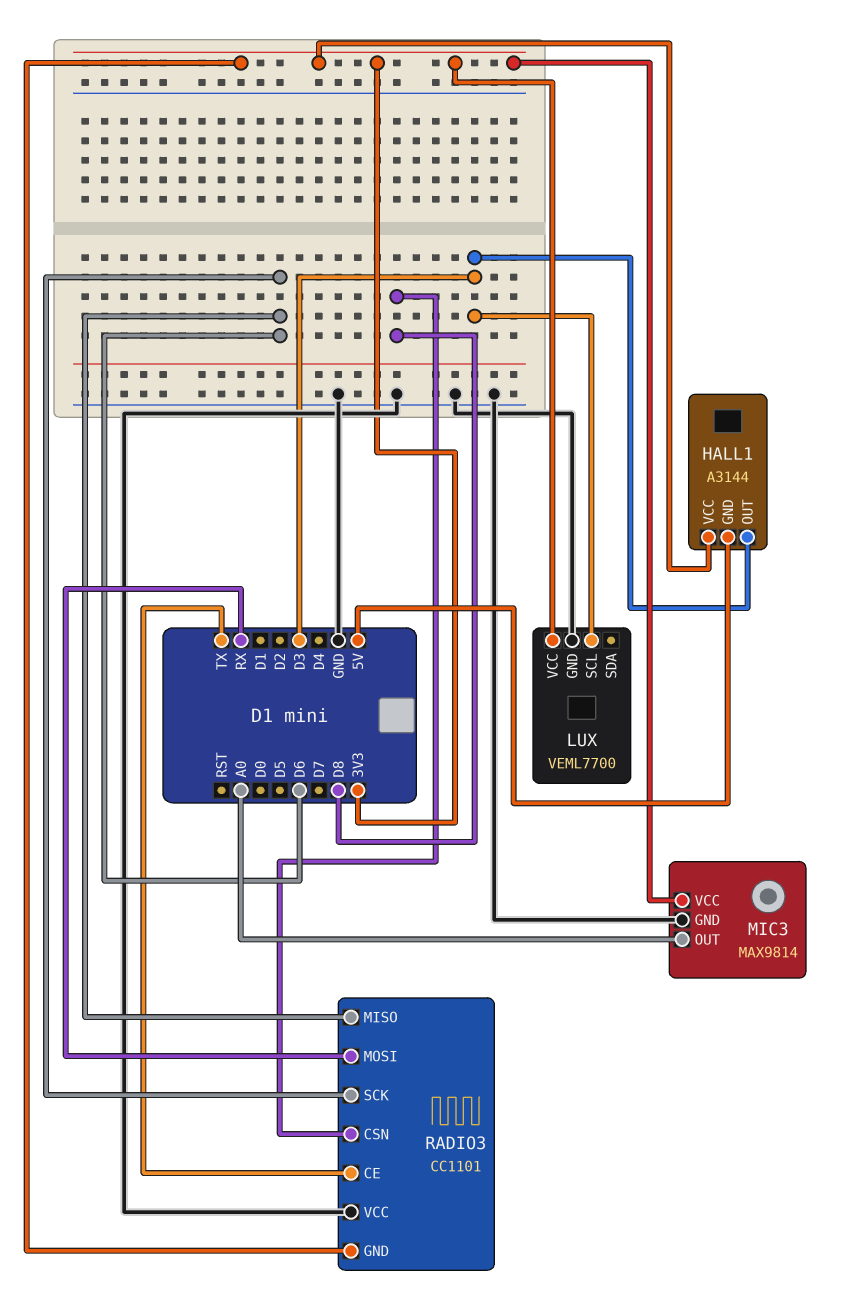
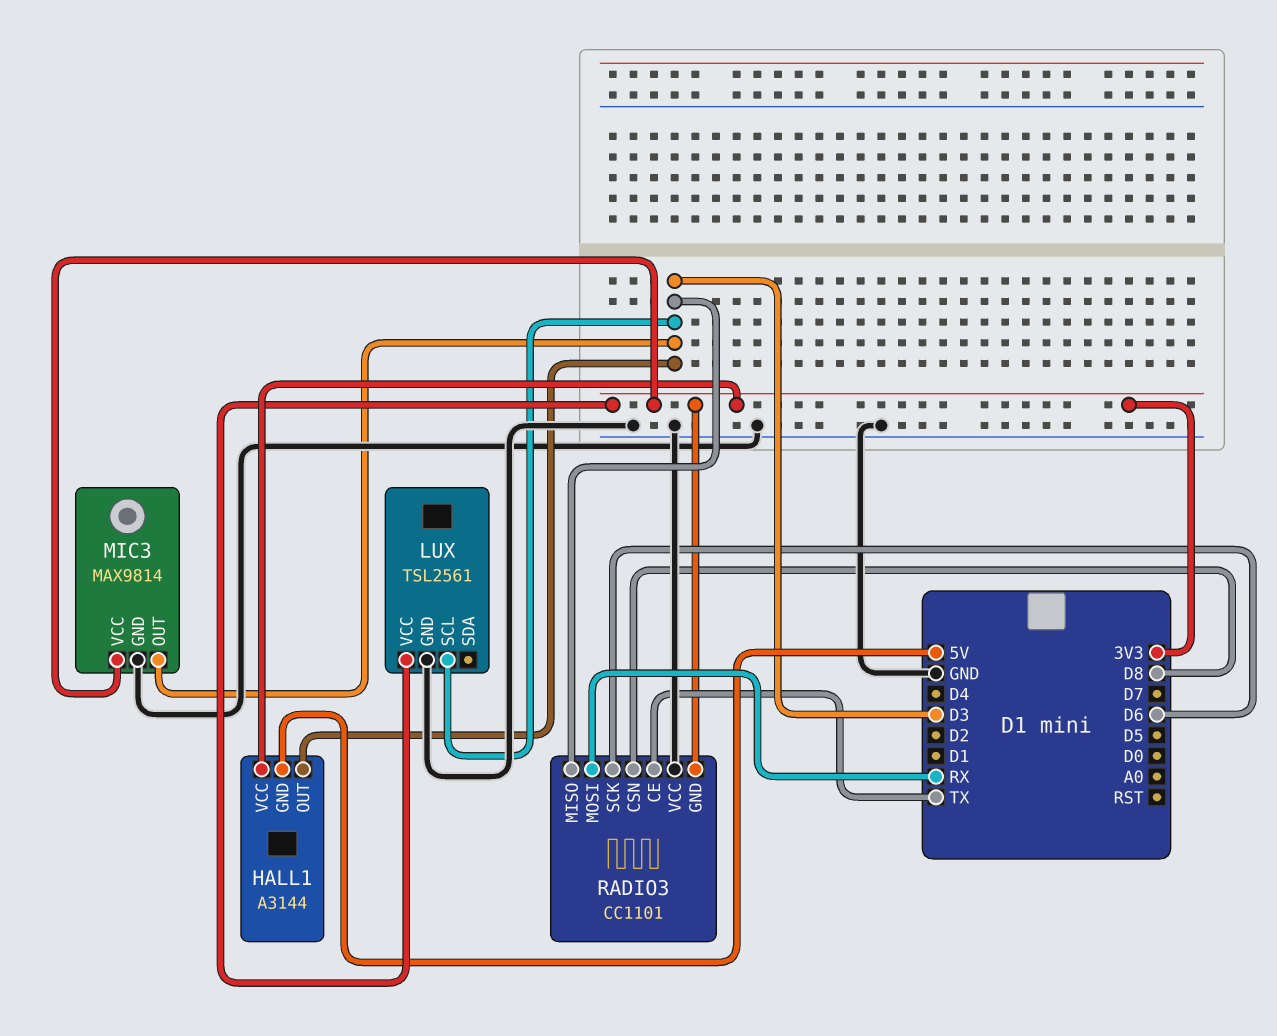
LUX: VEML7700 -> TSL2561
MIC3 pin OUT: A0 -> D3
RADIO3 pin MISO: D6 -> D3

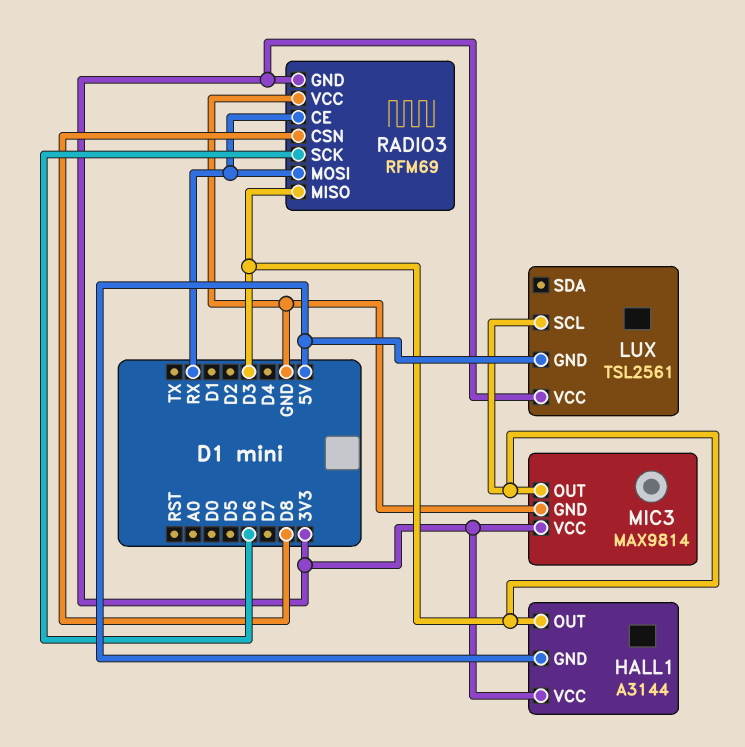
LUX pin GND: GND -> 5V
RADIO3: CC1101 -> RFM69
RADIO3 pin CE: TX -> RX

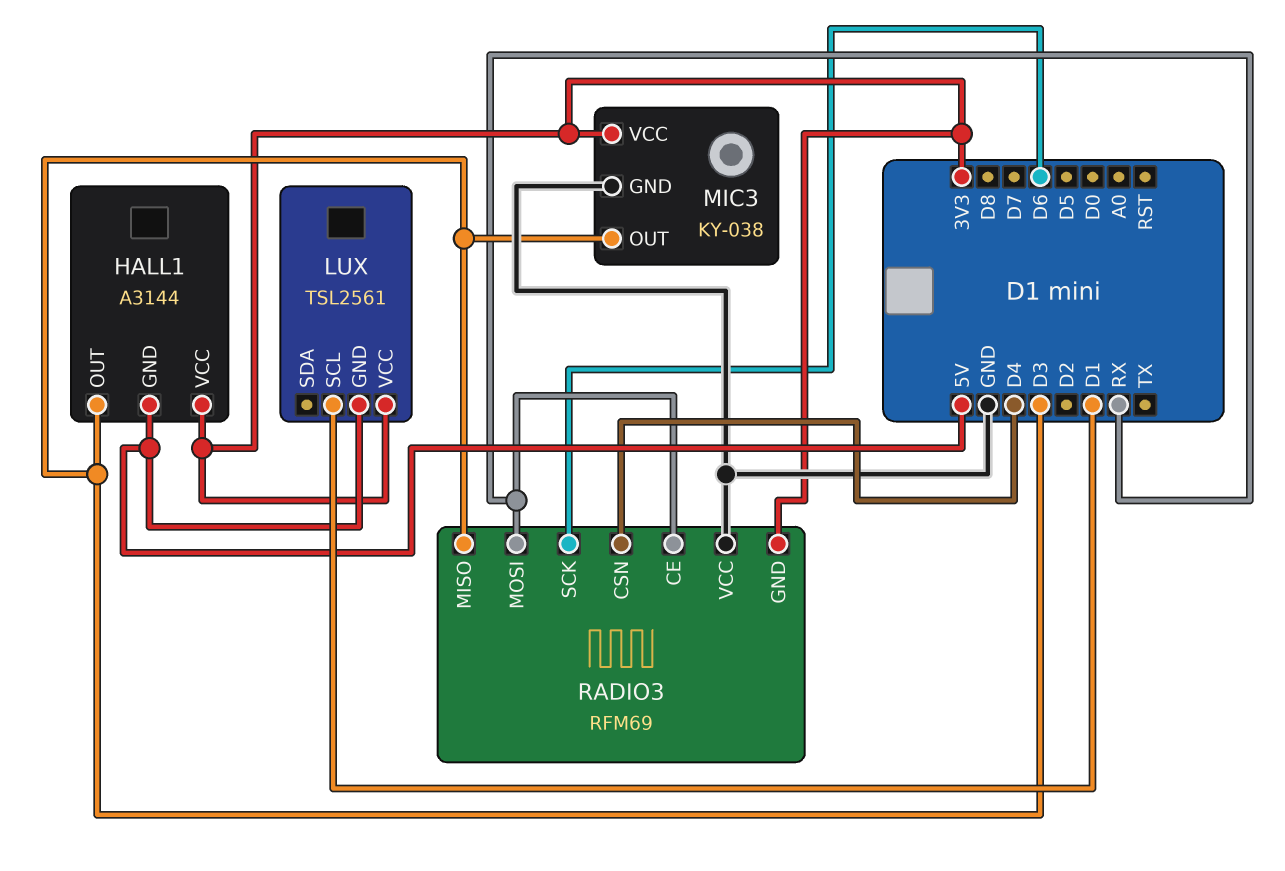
LUX pin SCL: D3 -> D1
MIC3: MAX9814 -> KY-038
RADIO3 pin CSN: D8 -> D4

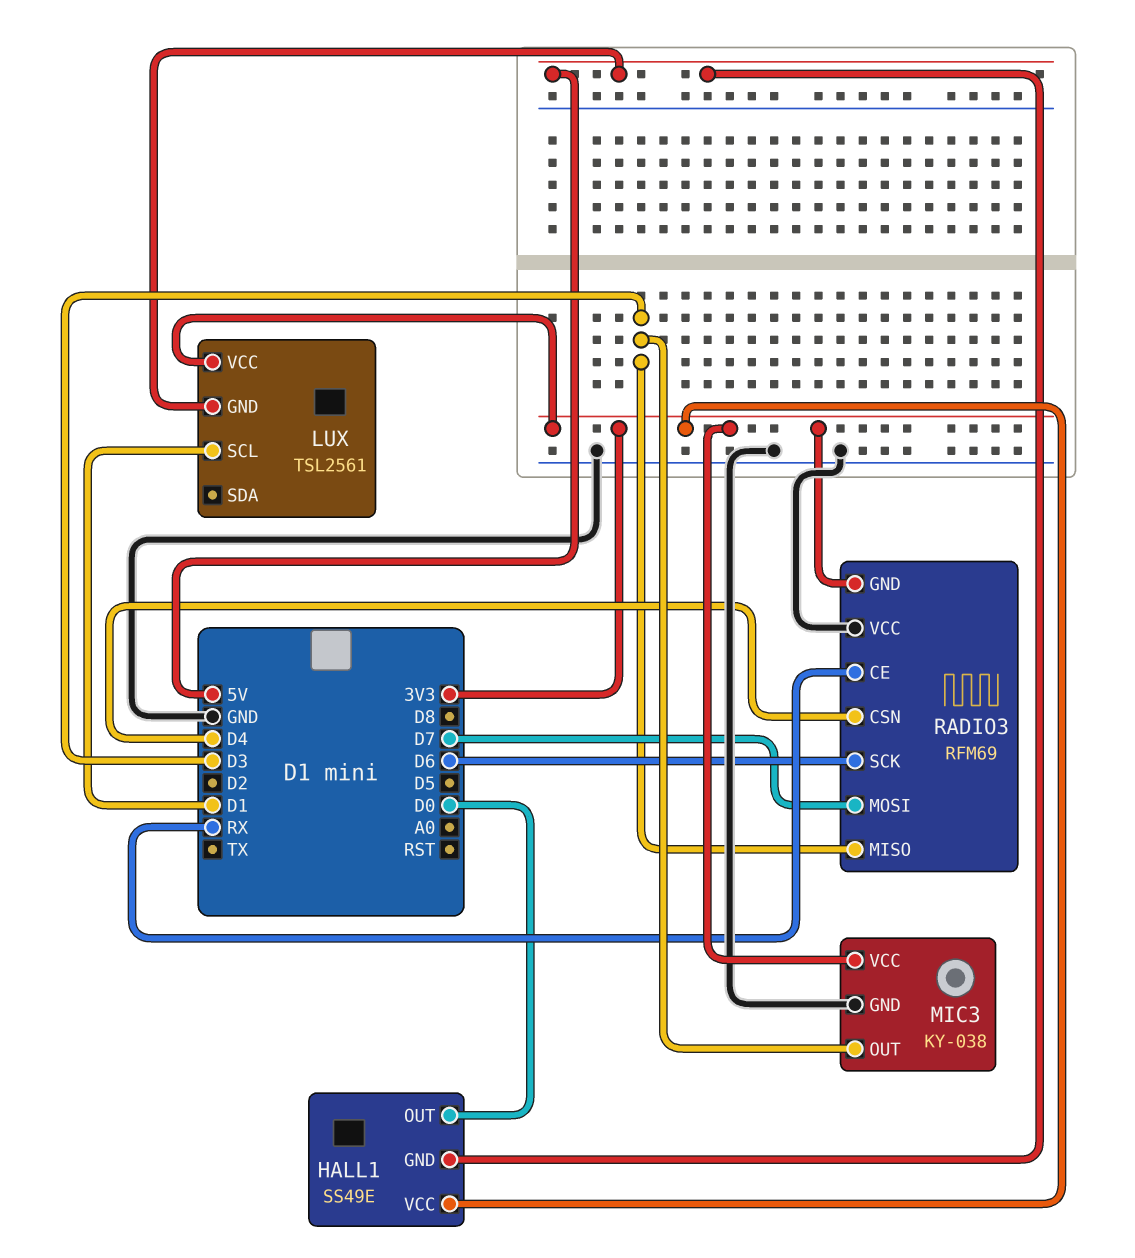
HALL1: A3144 -> SS49E
HALL1 pin OUT: D3 -> D0
RADIO3 pin MOSI: RX -> D7

